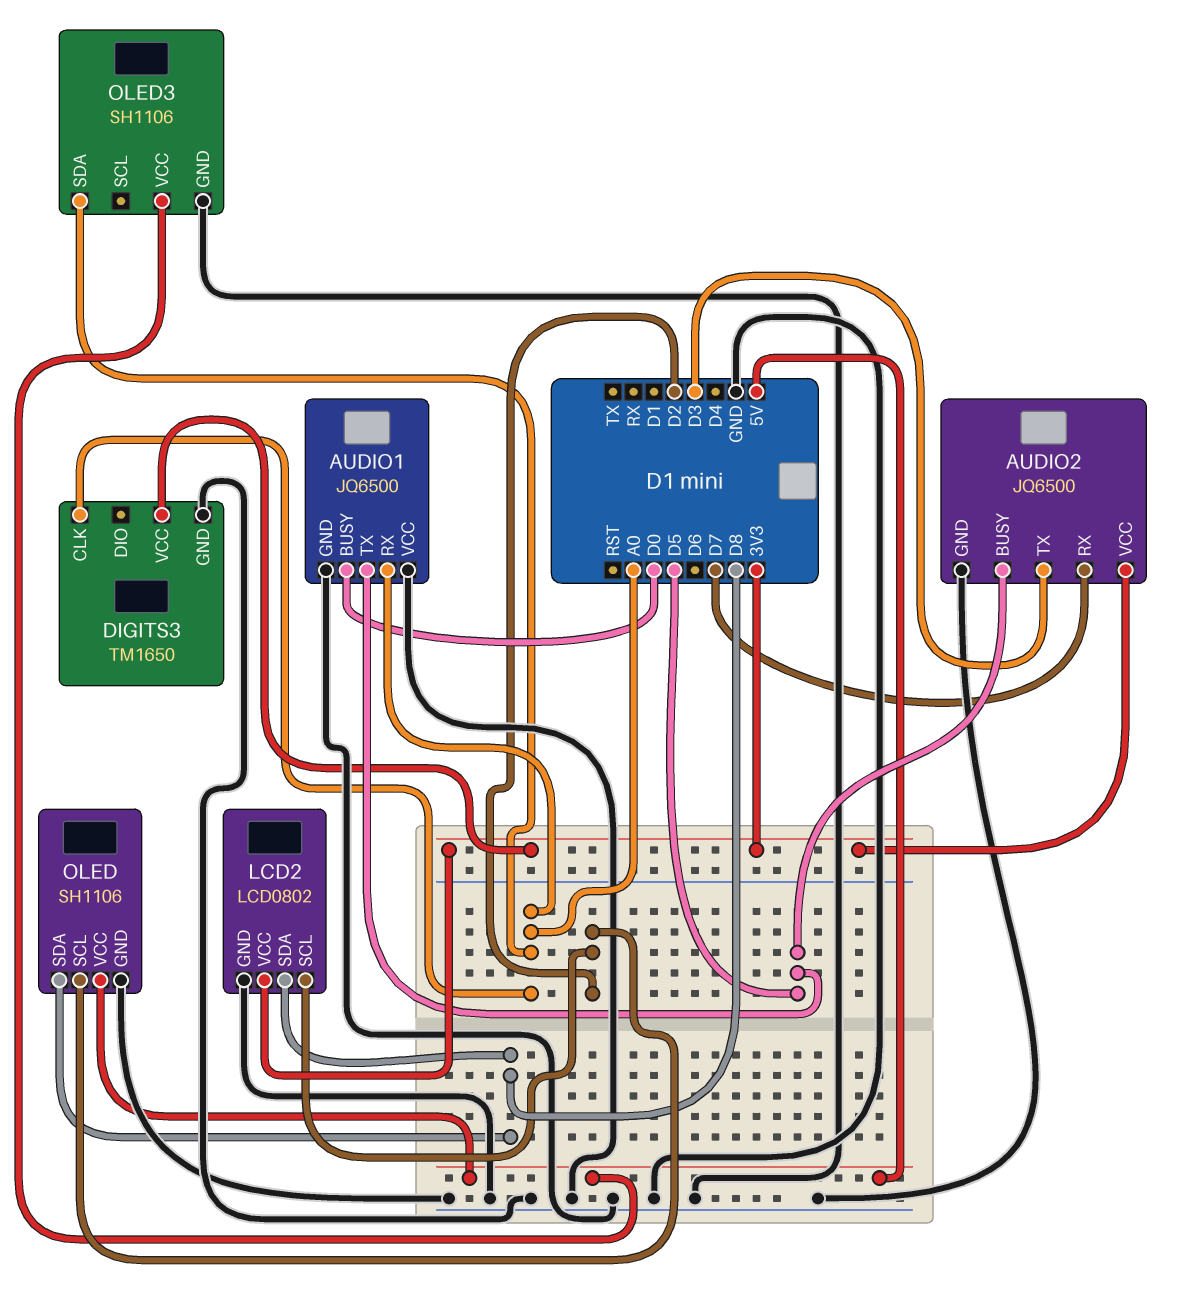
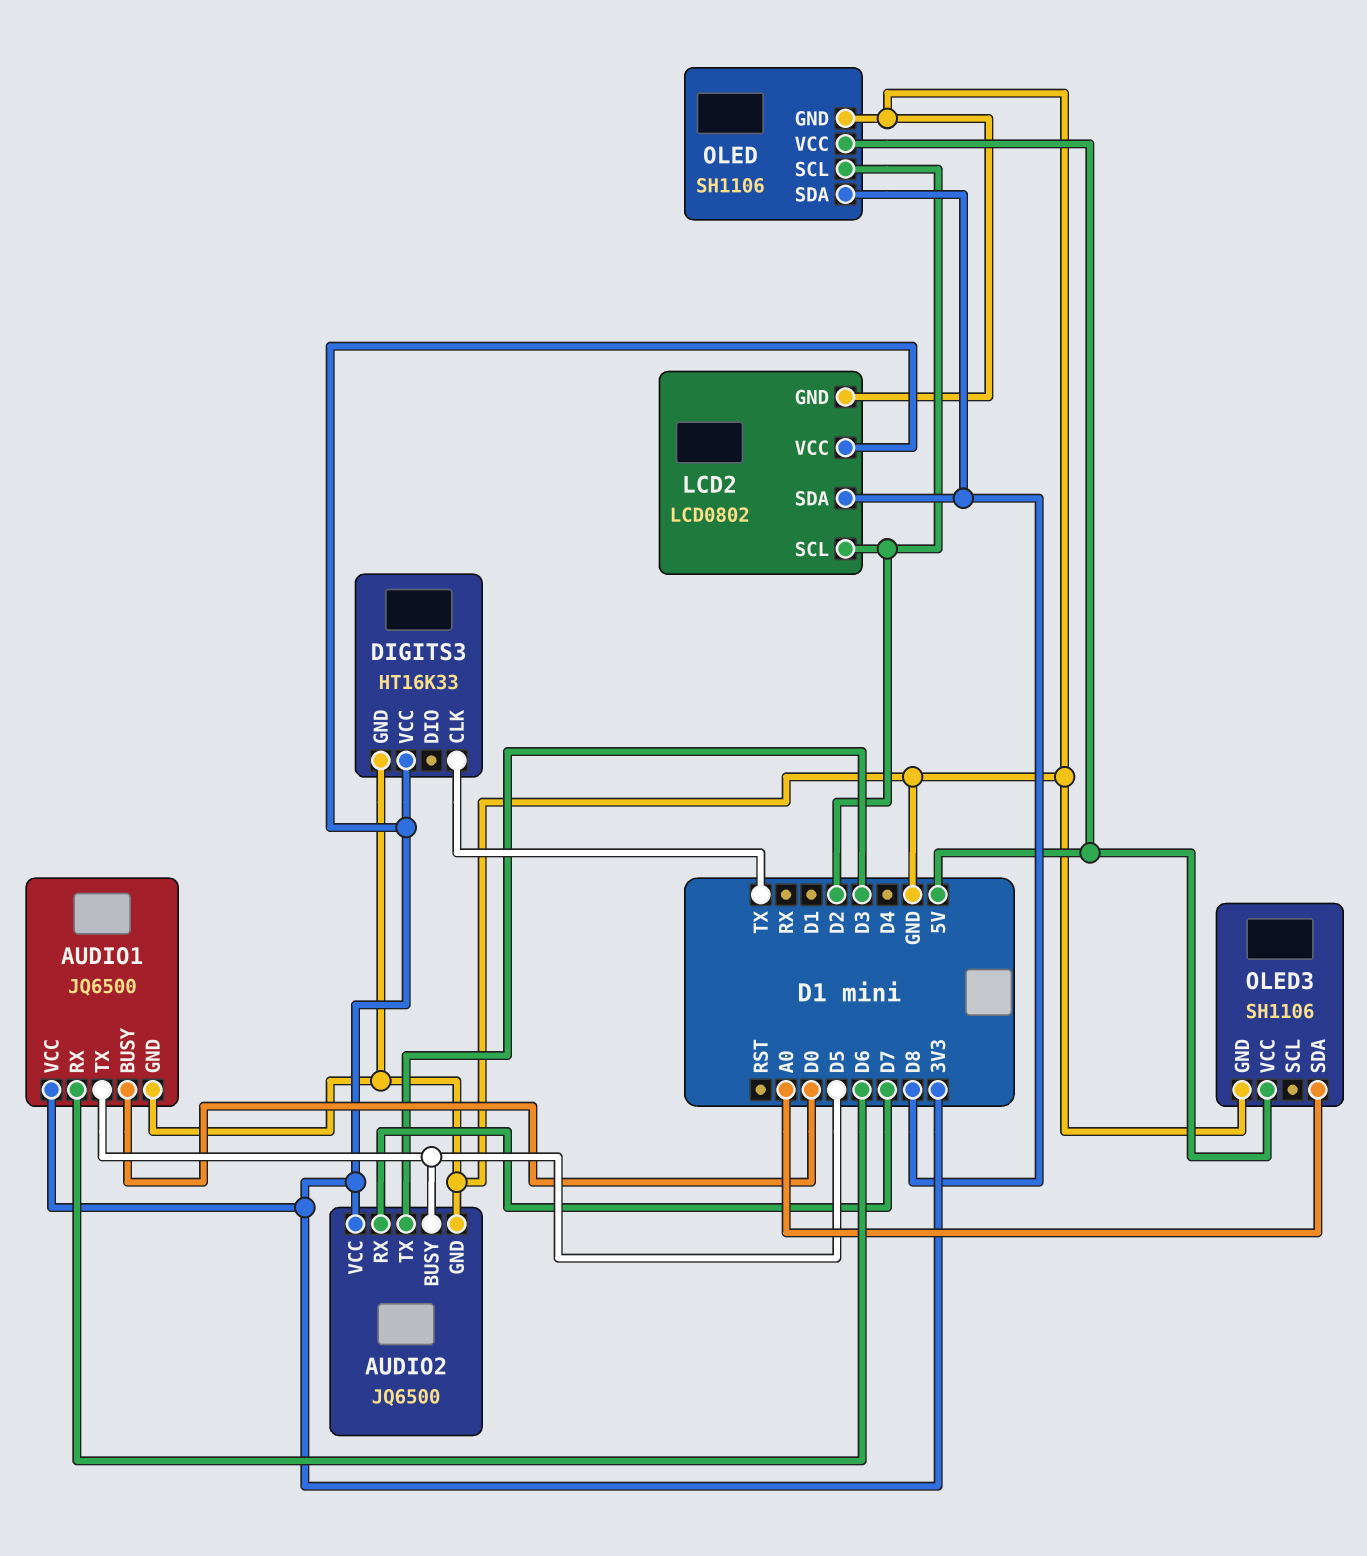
AUDIO1 pin RX: A0 -> D6
AUDIO1 pin VCC: GND -> 3V3
DIGITS3: TM1650 -> HT16K33
DIGITS3 pin CLK: A0 -> TX

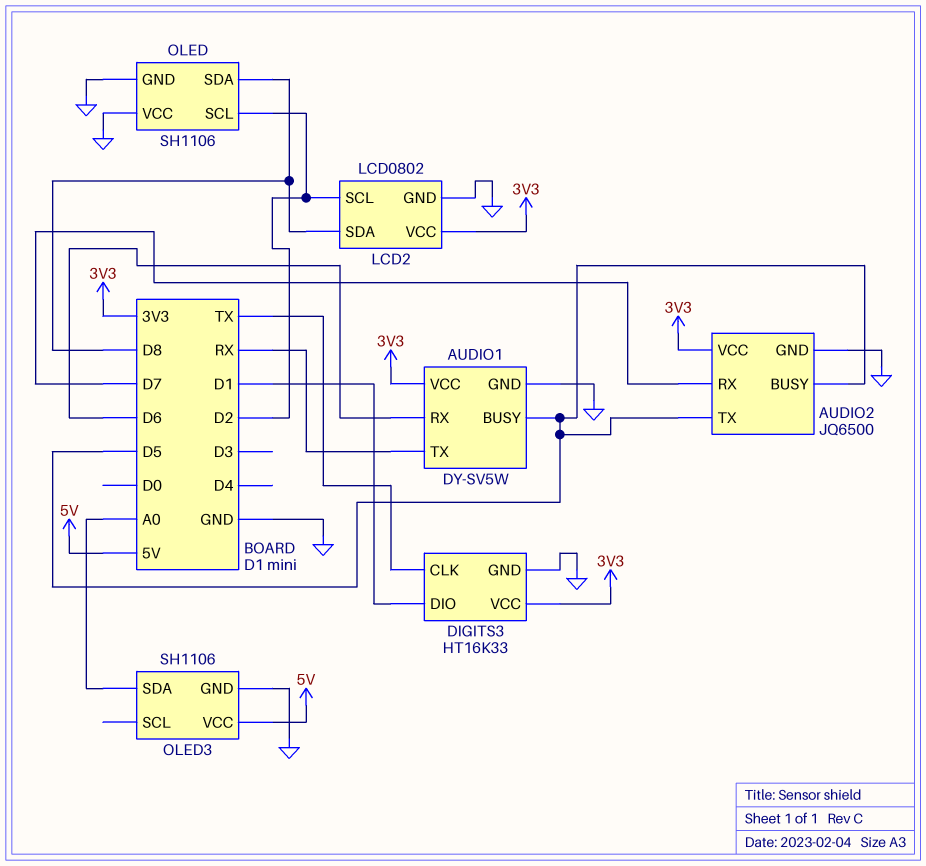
AUDIO1: JQ6500 -> DY-SV5W
AUDIO1 pin BUSY: D0 -> D5
AUDIO1 pin TX: D5 -> RX
AUDIO2 pin TX: D3 -> D5
DIGITS3 pin DIO: none -> D1
OLED pin VCC: 5V -> GND

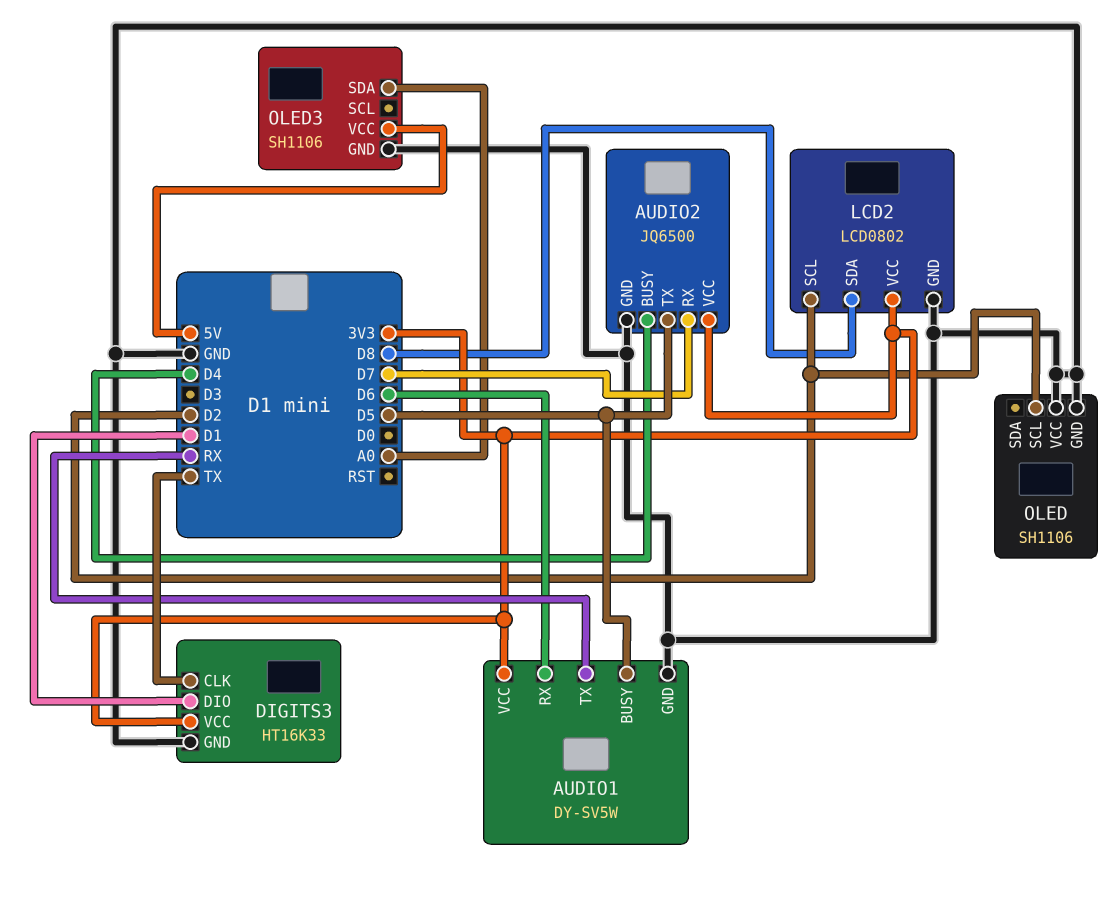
AUDIO2 pin BUSY: D5 -> D4
OLED pin SDA: D8 -> none

